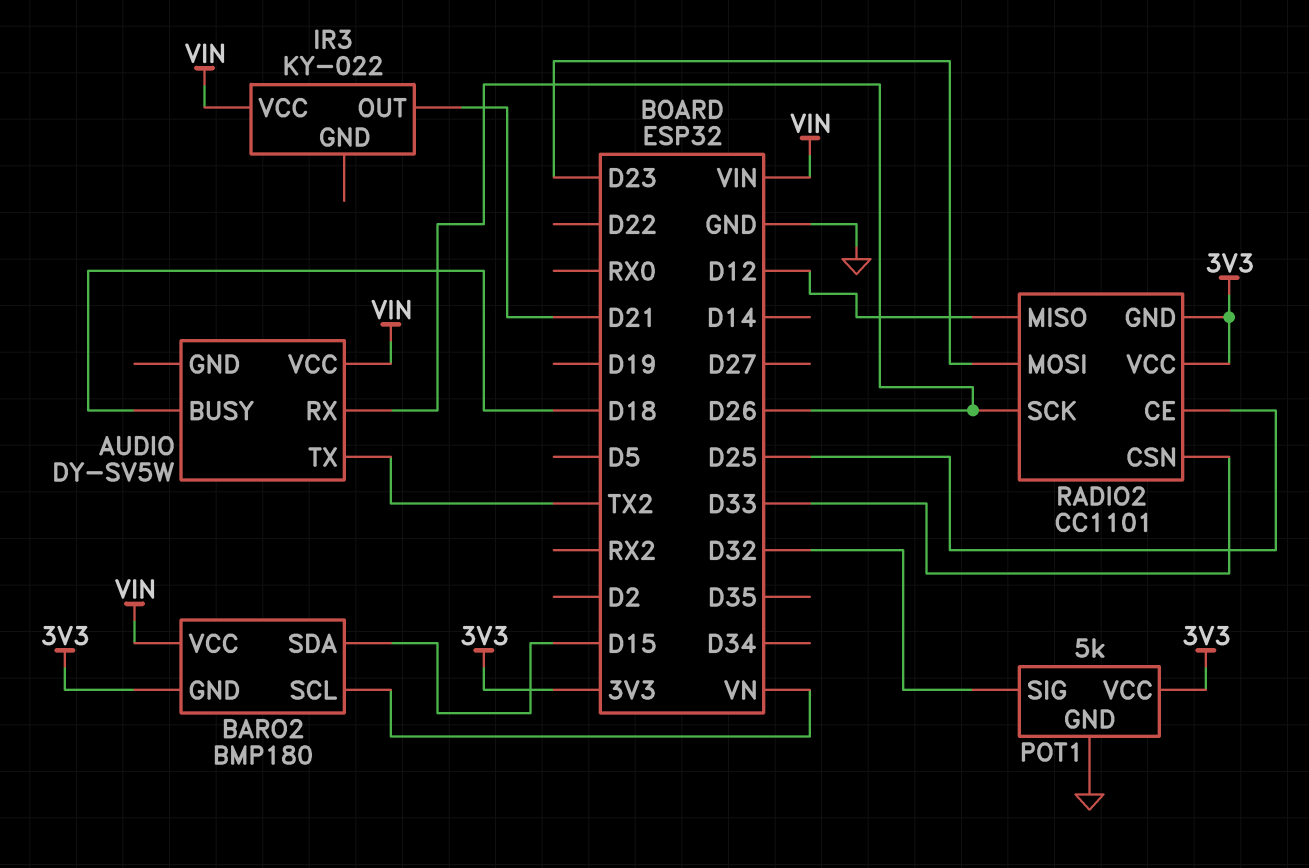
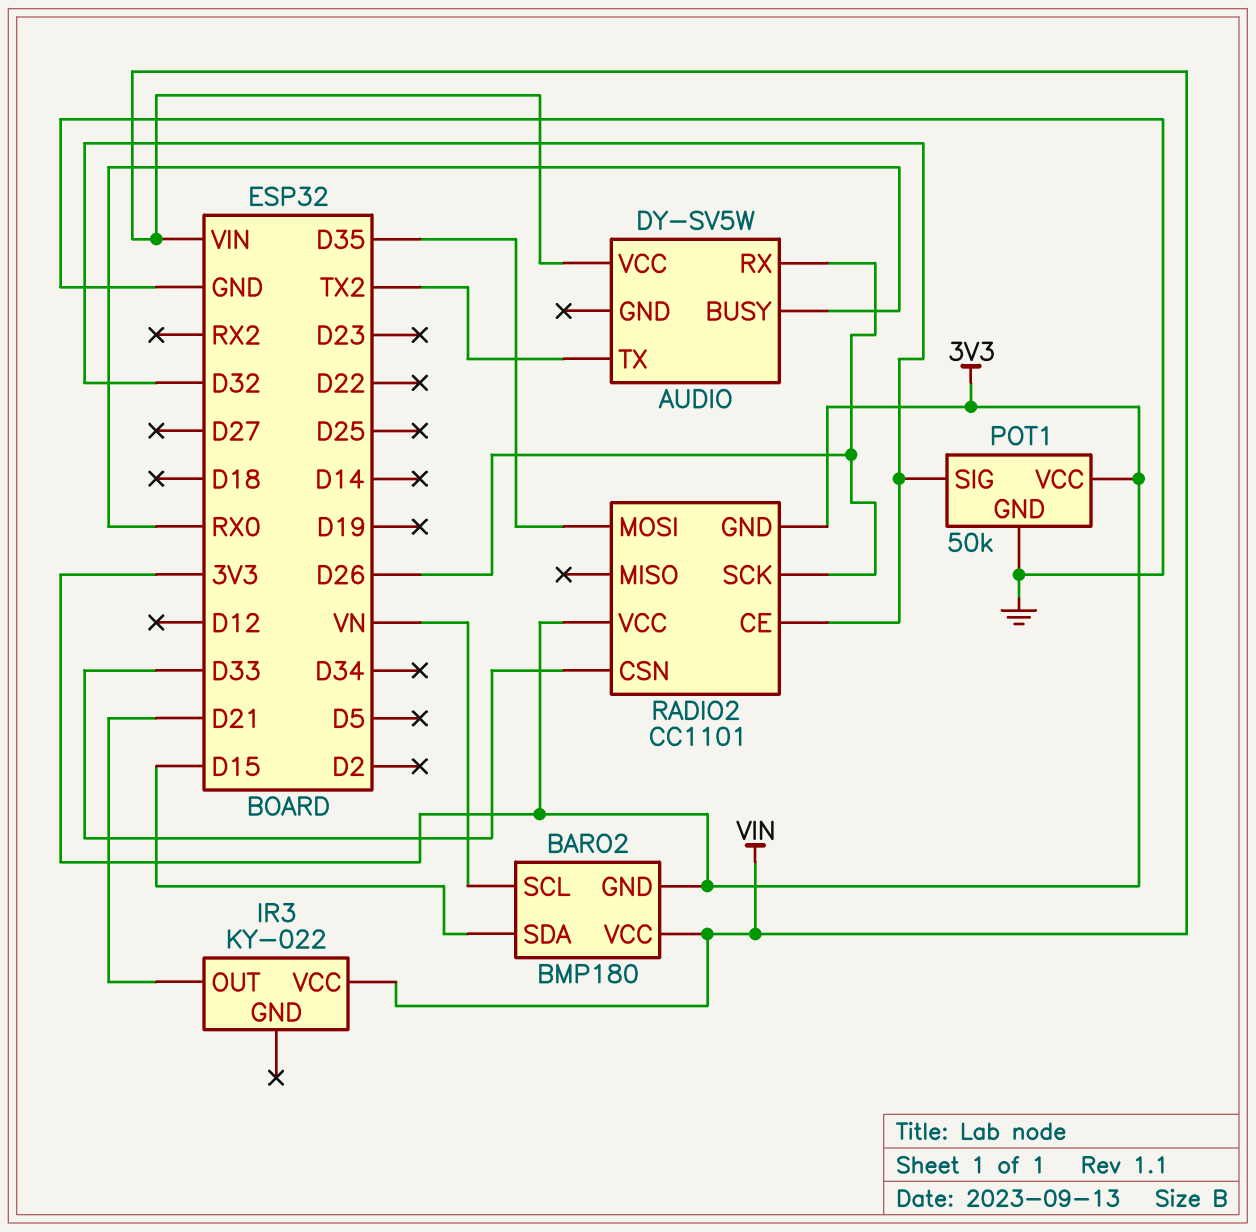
AUDIO pin BUSY: D18 -> RX0
POT1: 5k -> 50k
RADIO2 pin CE: D25 -> D32
RADIO2 pin MISO: D12 -> none
RADIO2 pin MOSI: D23 -> D35

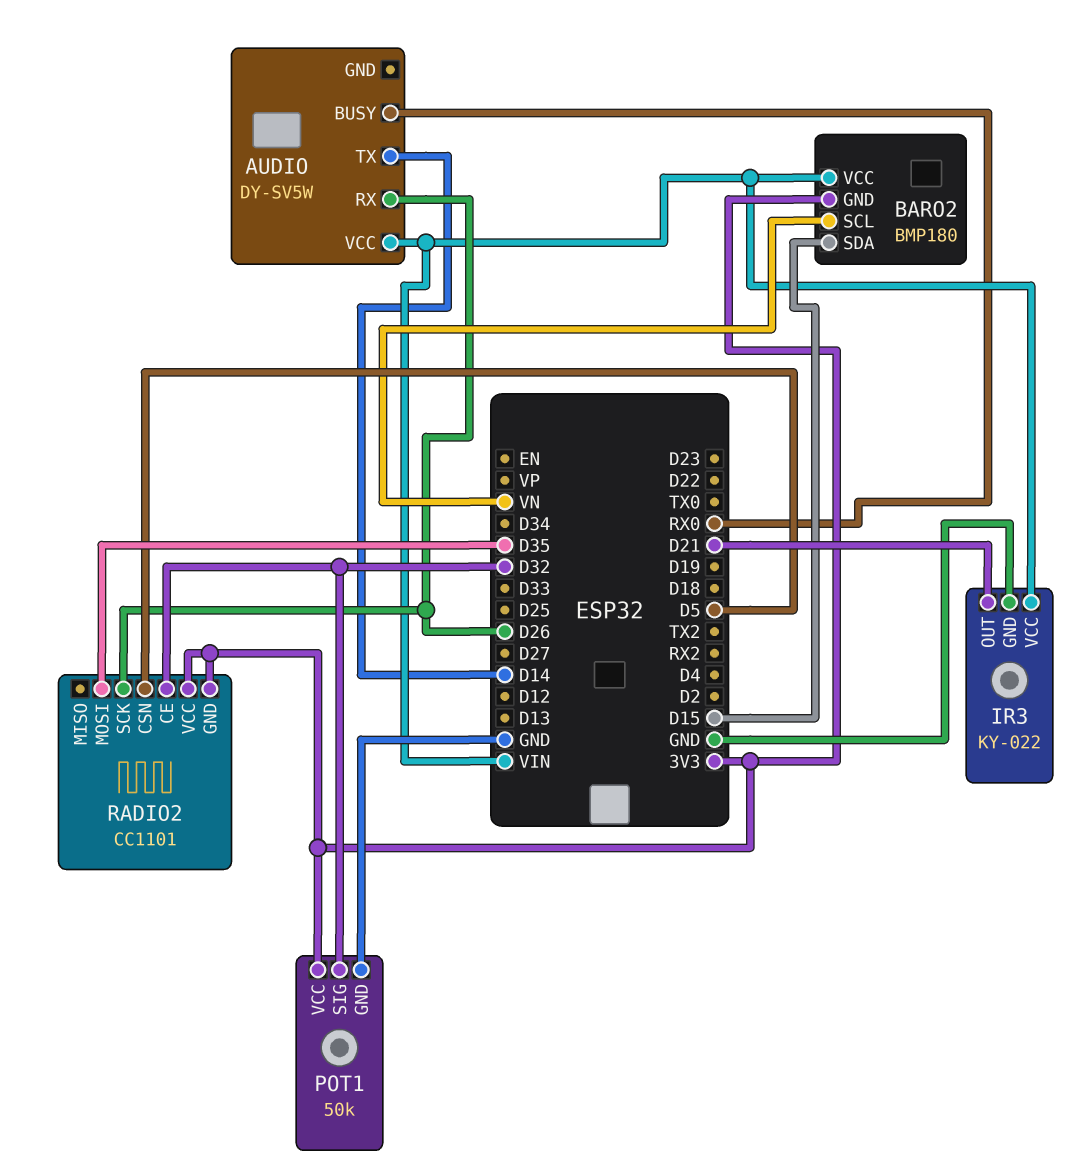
AUDIO pin TX: TX2 -> D14
IR3 pin GND: none -> GND
RADIO2 pin CSN: D33 -> D5

